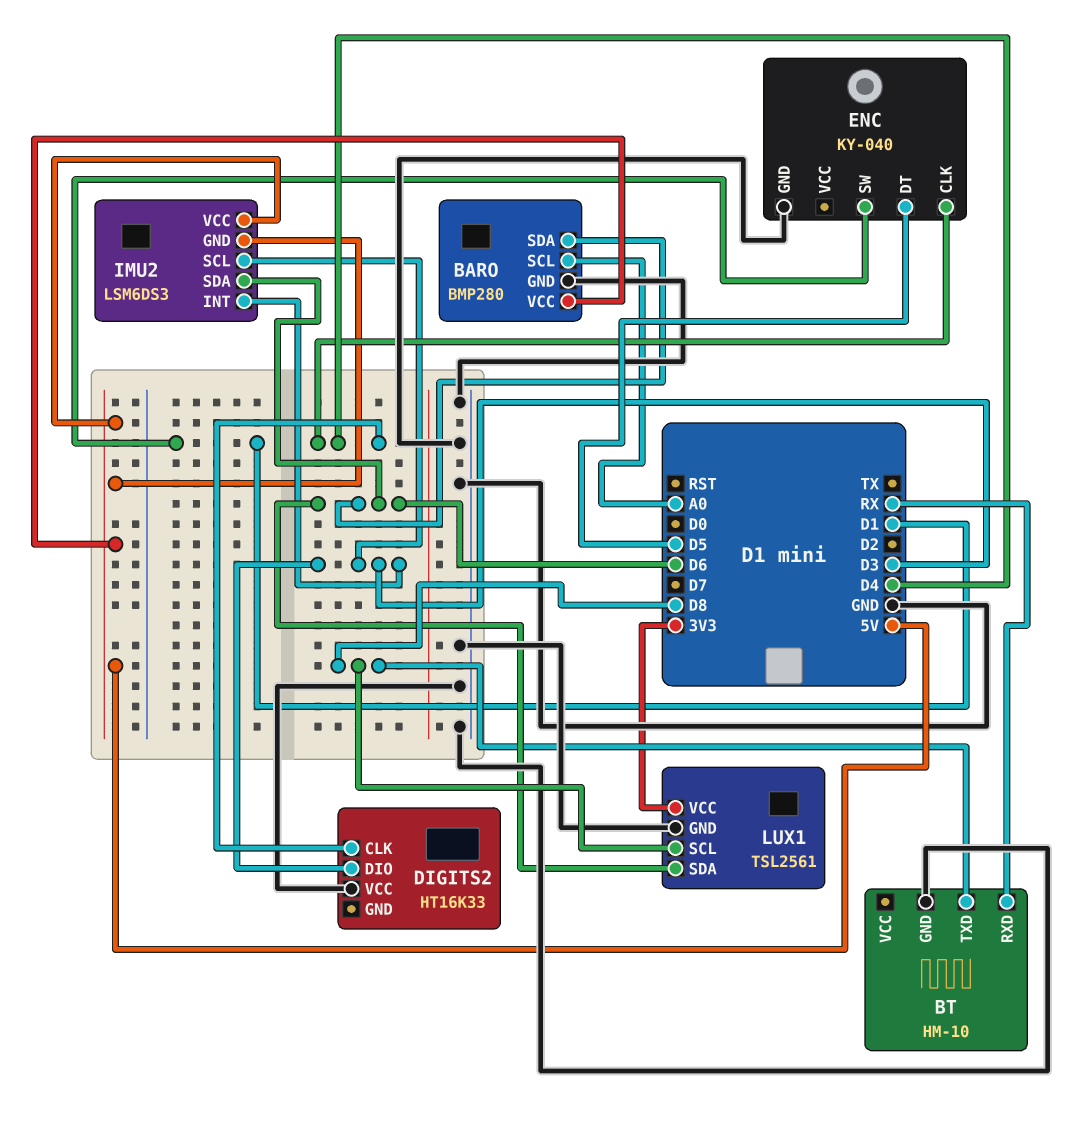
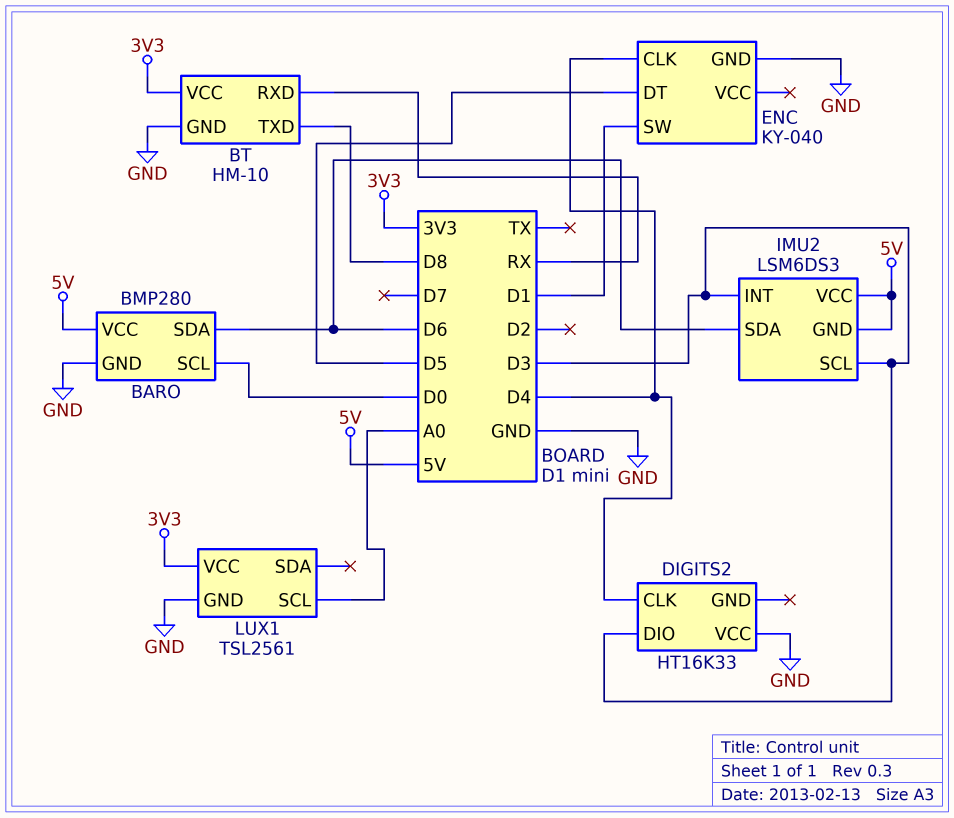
BARO pin SCL: A0 -> D0
BT pin VCC: none -> 3V3
LUX1 pin SCL: D8 -> A0
LUX1 pin SDA: D6 -> none

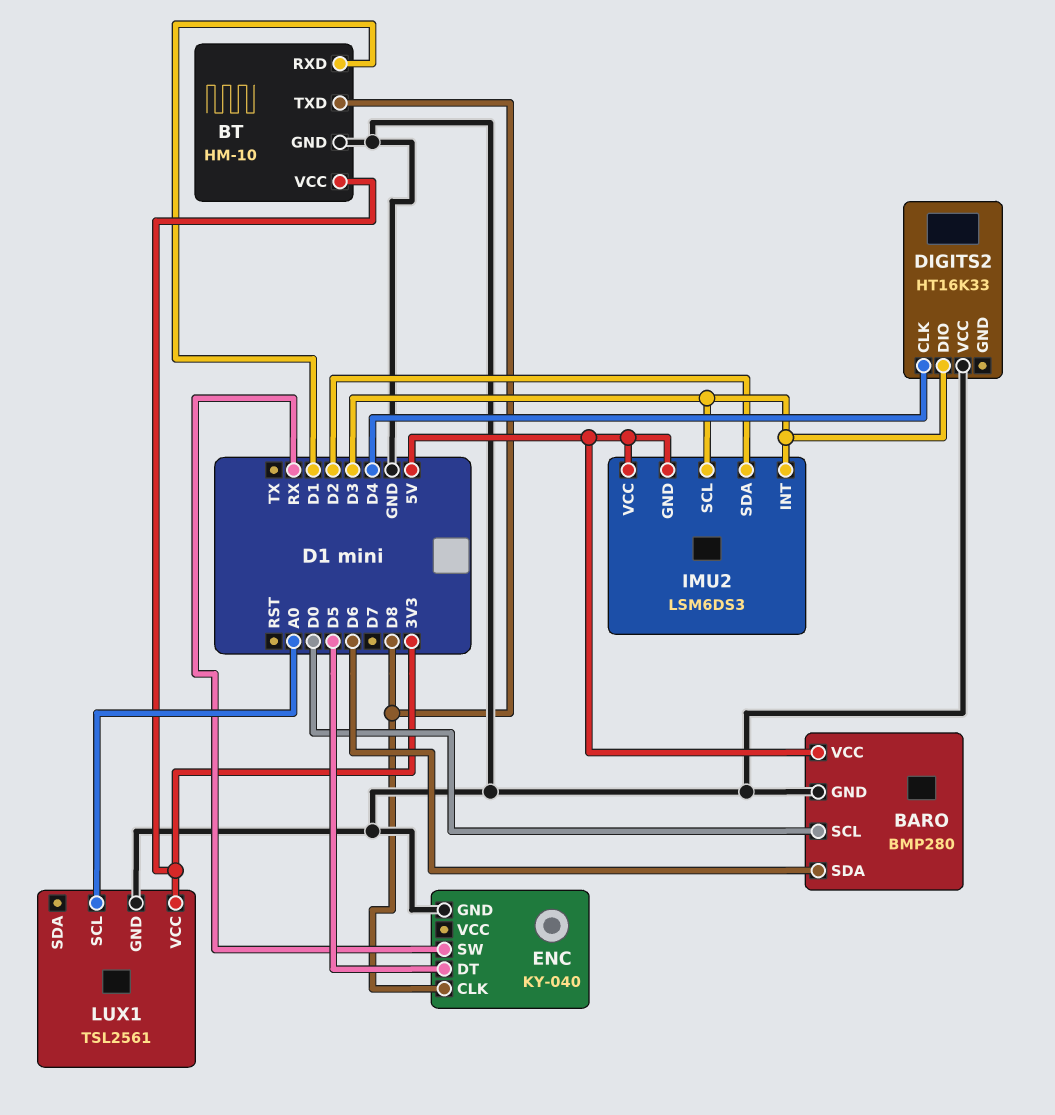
BT pin RXD: RX -> D1
ENC pin CLK: D4 -> D8
ENC pin SW: D1 -> RX
IMU2 pin SDA: D6 -> D2

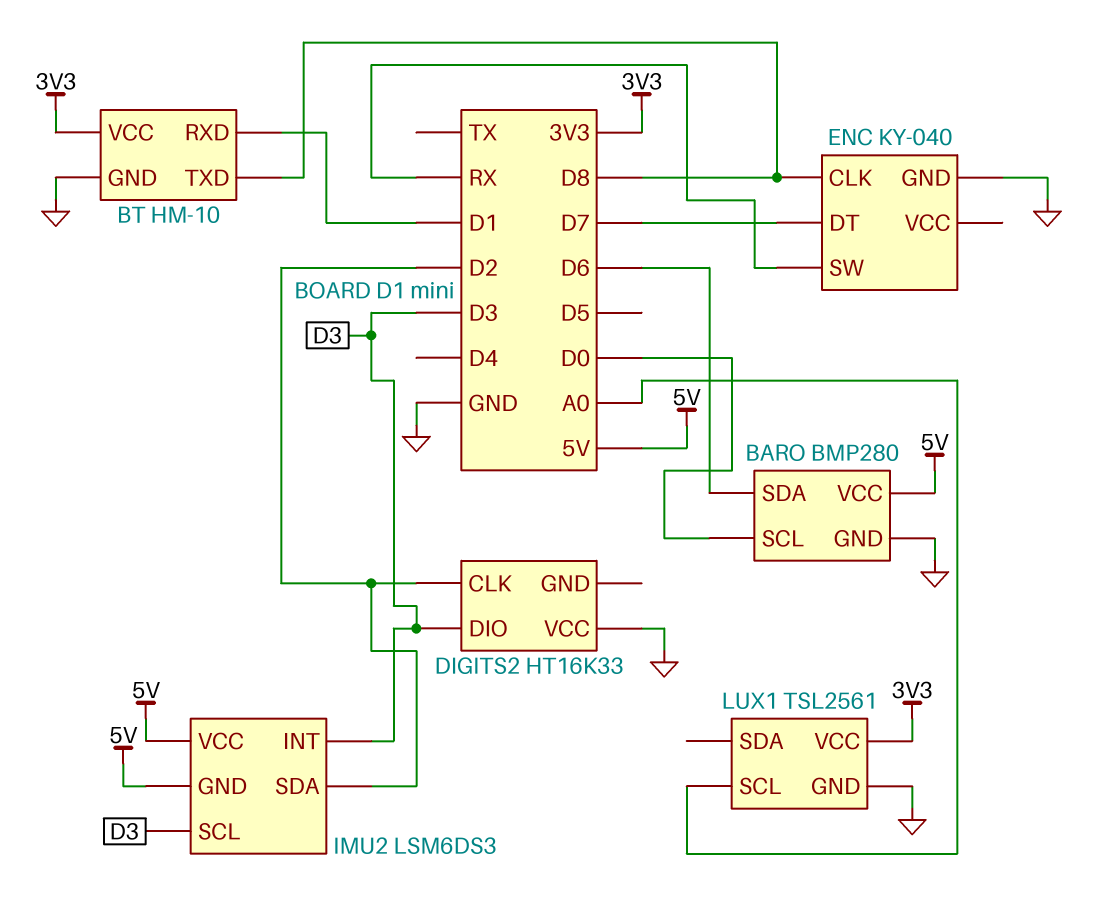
DIGITS2 pin CLK: D4 -> D2
ENC pin DT: D5 -> D7

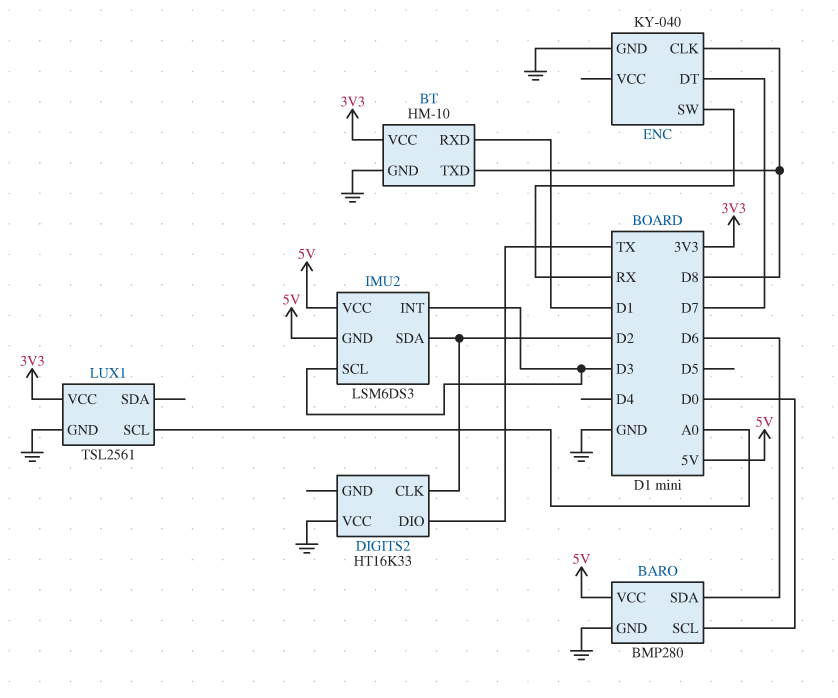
DIGITS2 pin DIO: D3 -> TX

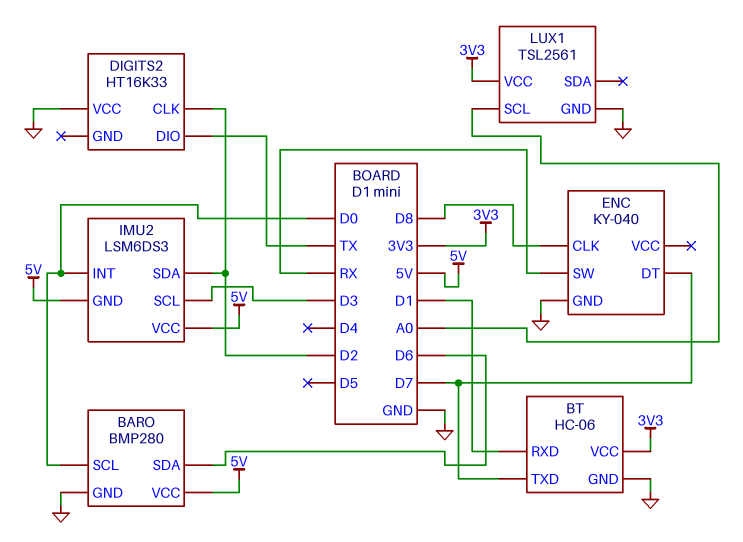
BT: HM-10 -> HC-06
BT pin TXD: D8 -> D7
IMU2 pin INT: D3 -> D0

